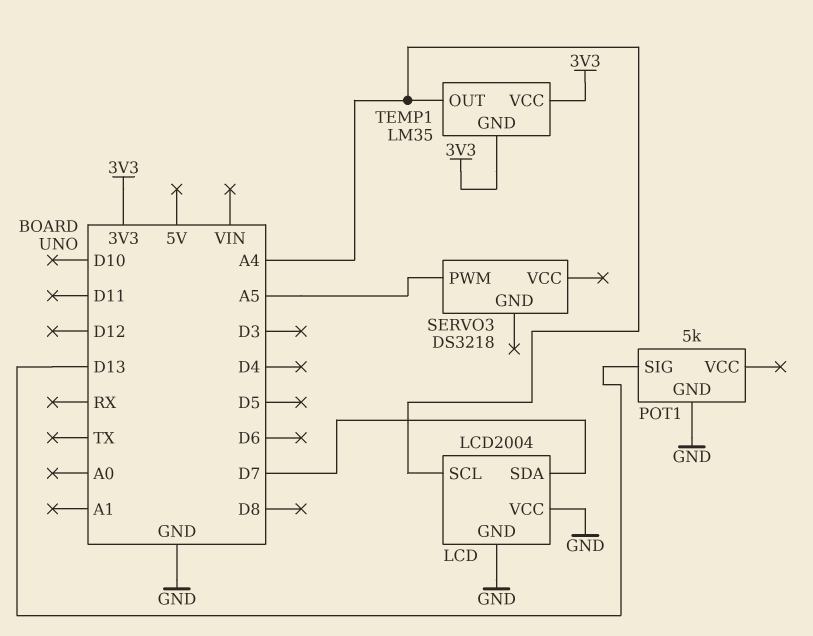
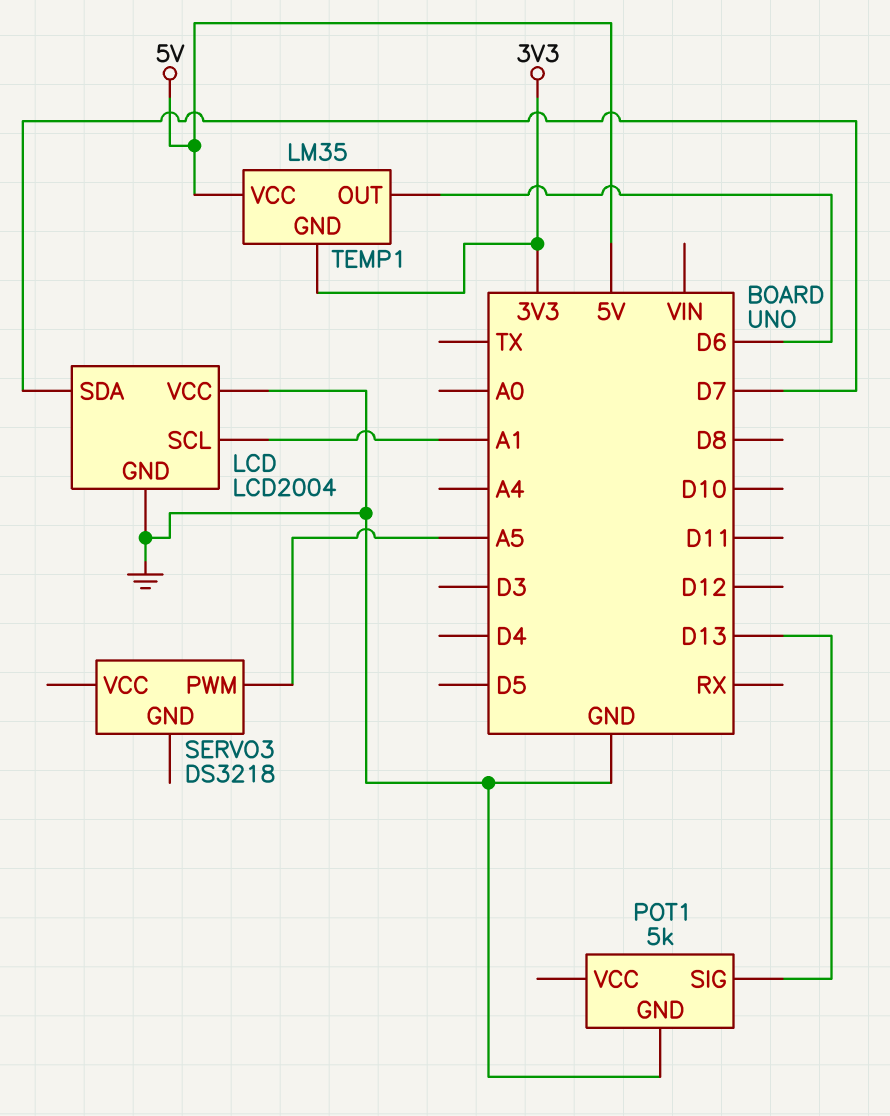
LCD pin SCL: A4 -> A1
TEMP1 pin OUT: A4 -> D6
TEMP1 pin VCC: 3V3 -> 5V

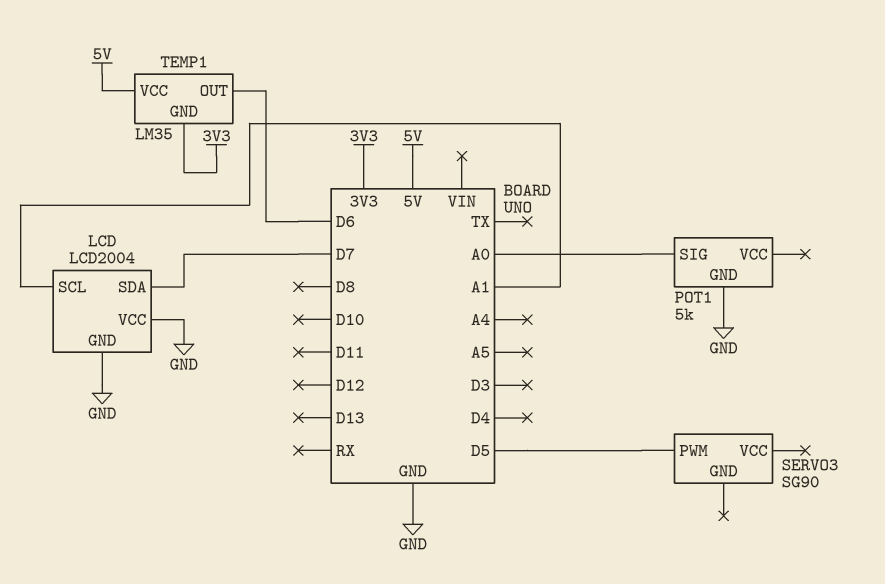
POT1 pin SIG: D13 -> A0
SERVO3: DS3218 -> SG90
SERVO3 pin PWM: A5 -> D5

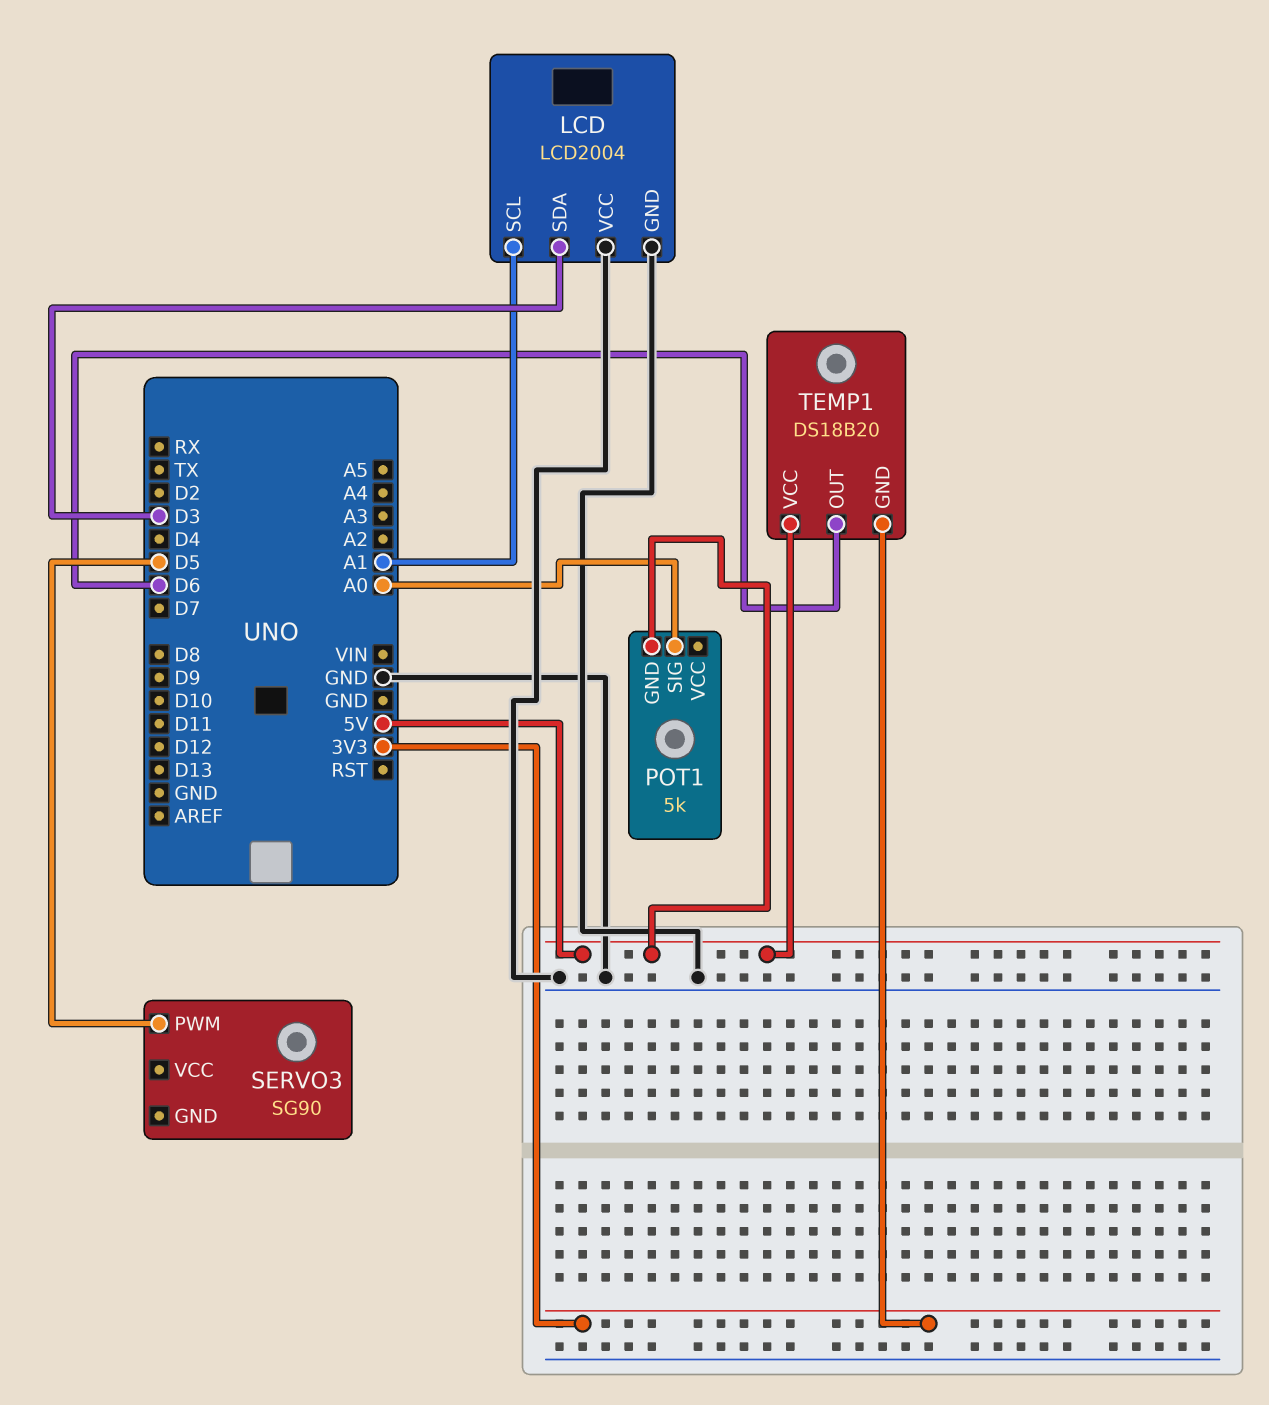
LCD pin SDA: D7 -> D3
POT1 pin GND: GND -> 5V
TEMP1: LM35 -> DS18B20

